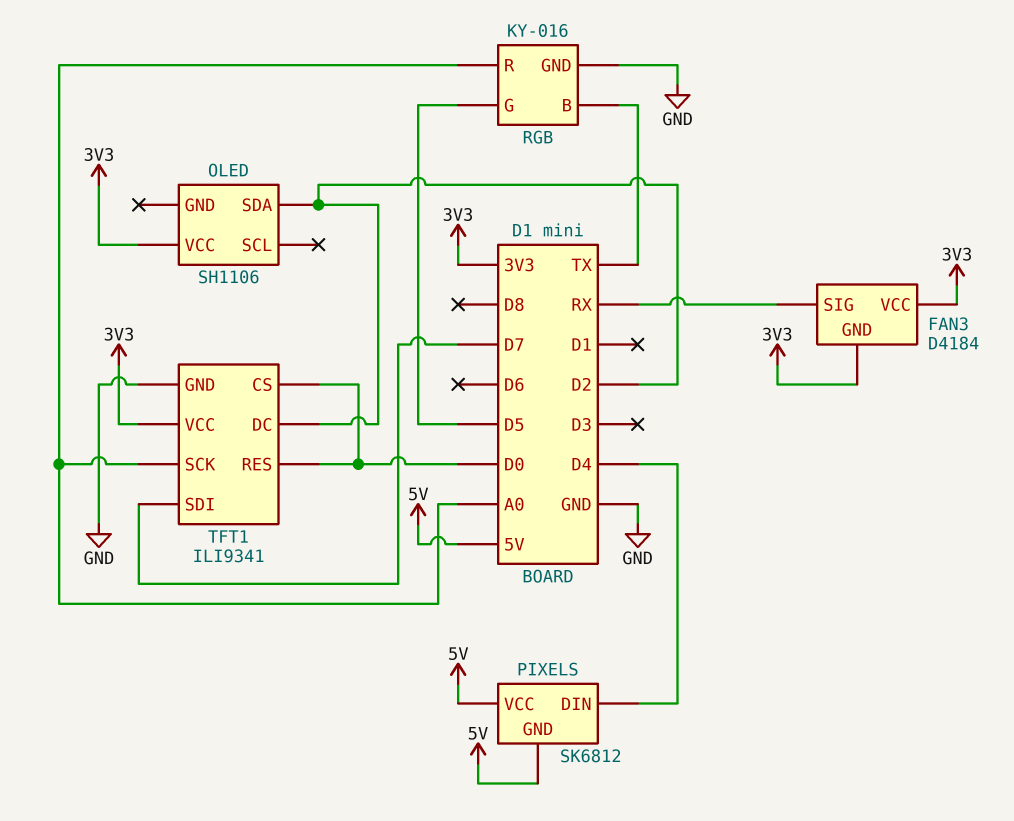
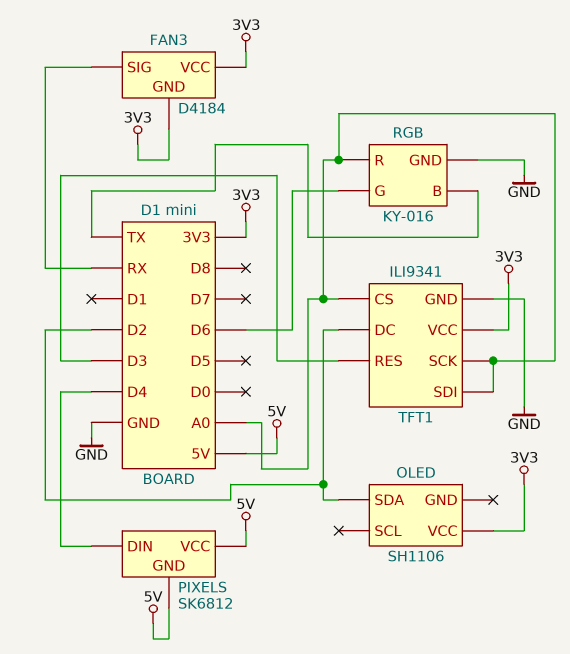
RGB pin G: D5 -> D6
TFT1 pin CS: D0 -> A0
TFT1 pin RES: D0 -> D3
TFT1 pin SDI: D7 -> A0

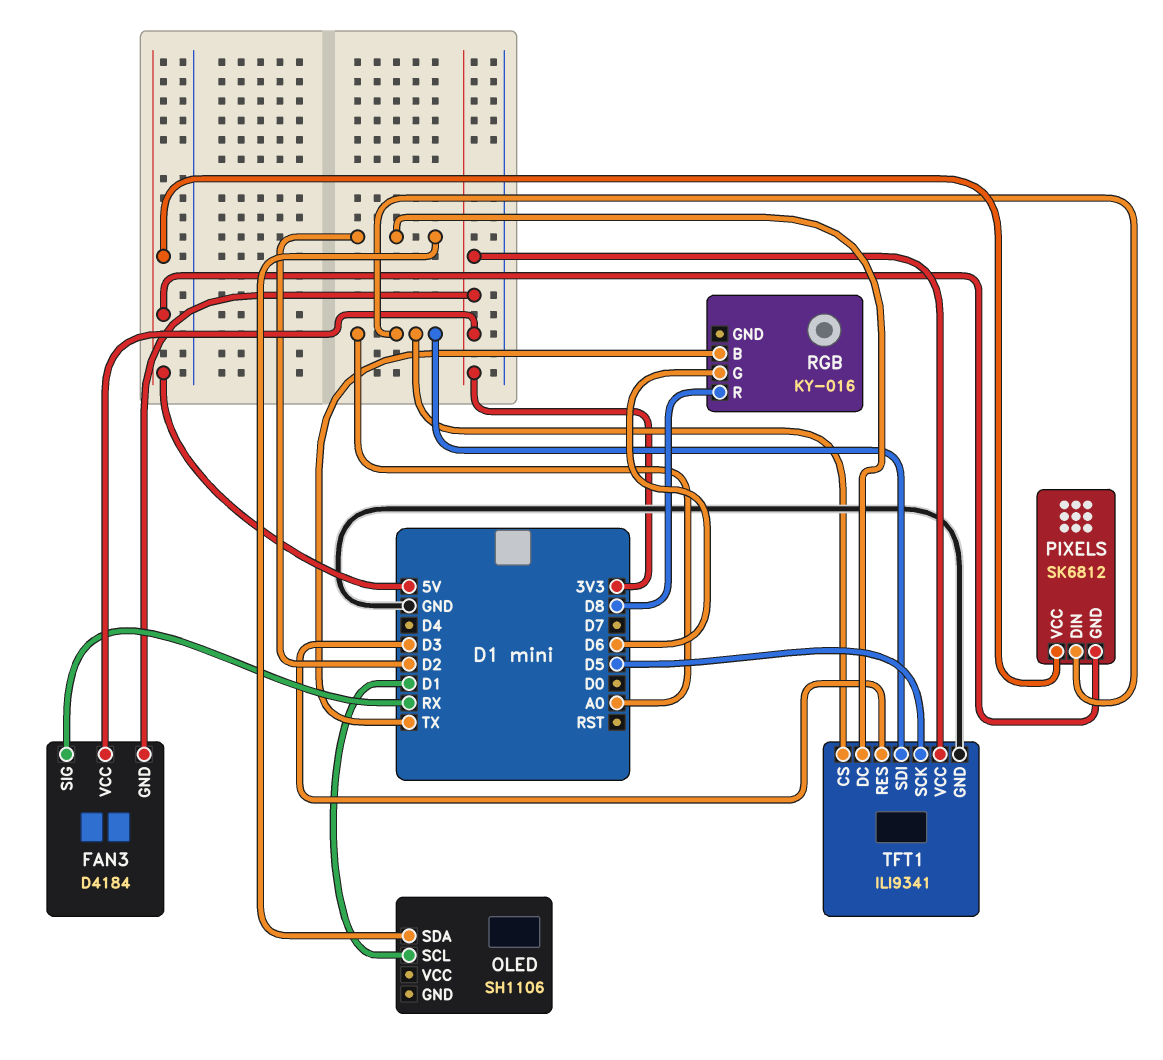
OLED pin SCL: none -> D1
OLED pin VCC: 3V3 -> none
PIXELS pin DIN: D4 -> A0
RGB pin GND: GND -> none
RGB pin R: A0 -> D8
TFT1 pin SCK: A0 -> D5

